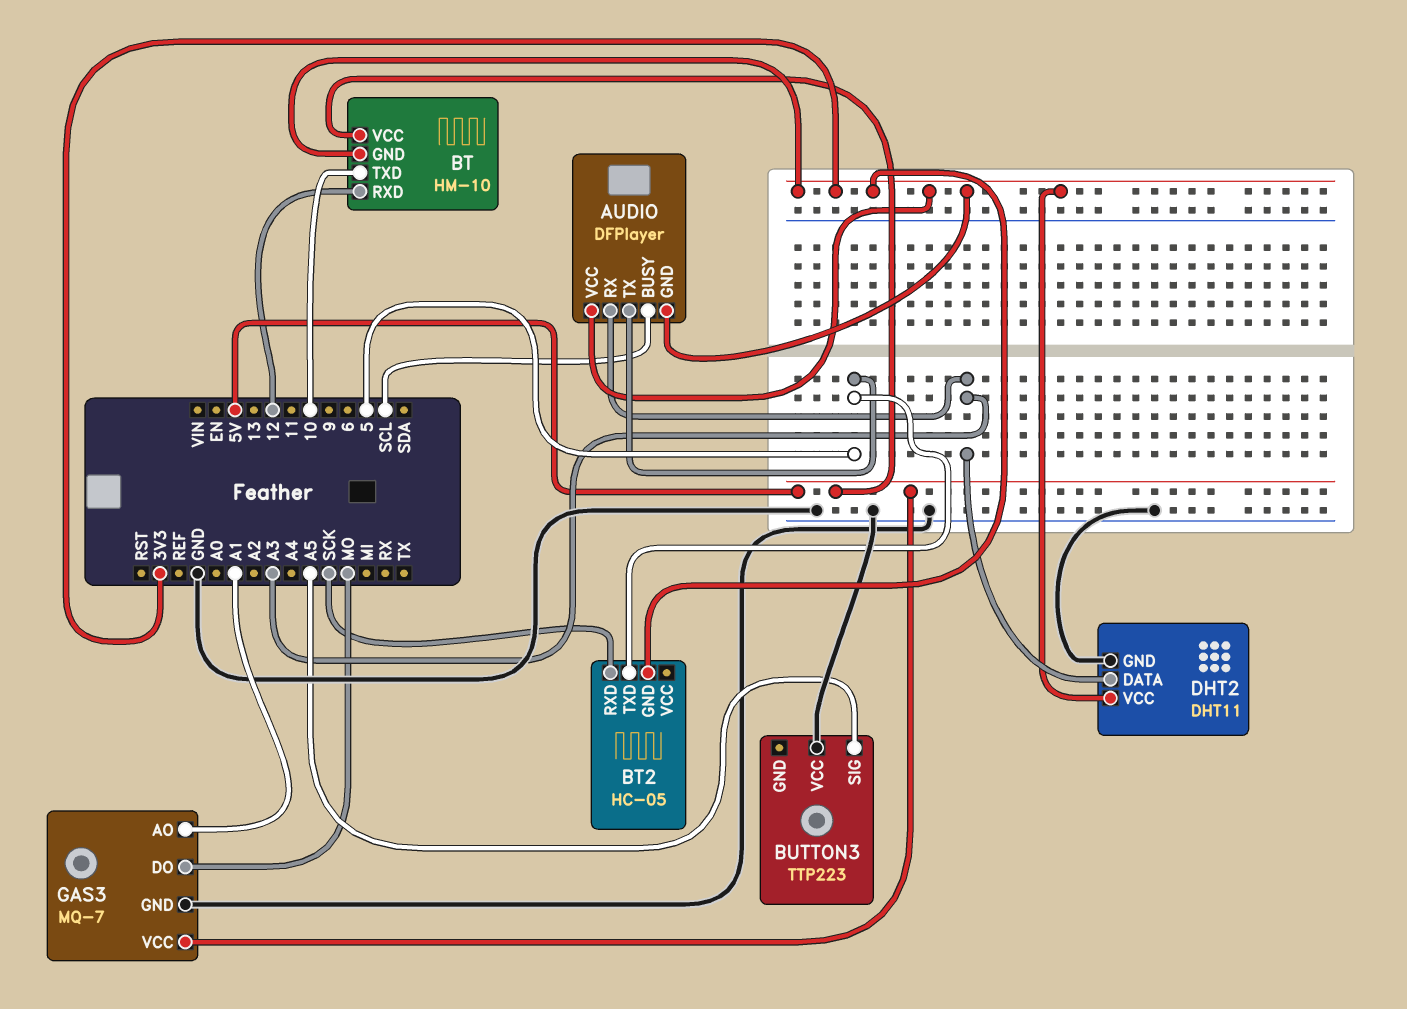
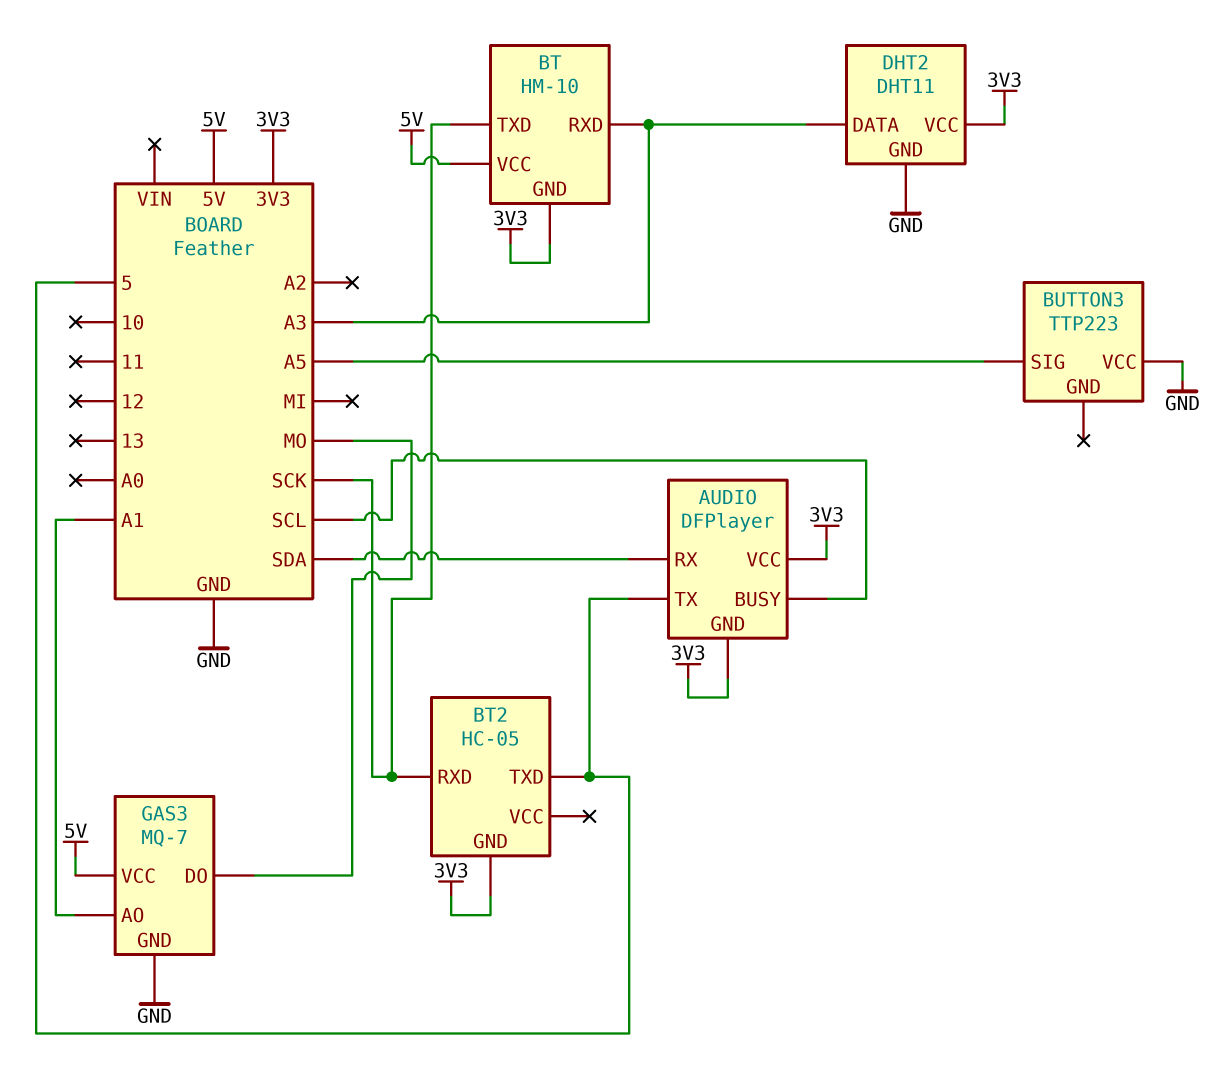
AUDIO pin RX: A3 -> SDA
BT pin RXD: 12 -> A3
BT pin TXD: 10 -> SCK

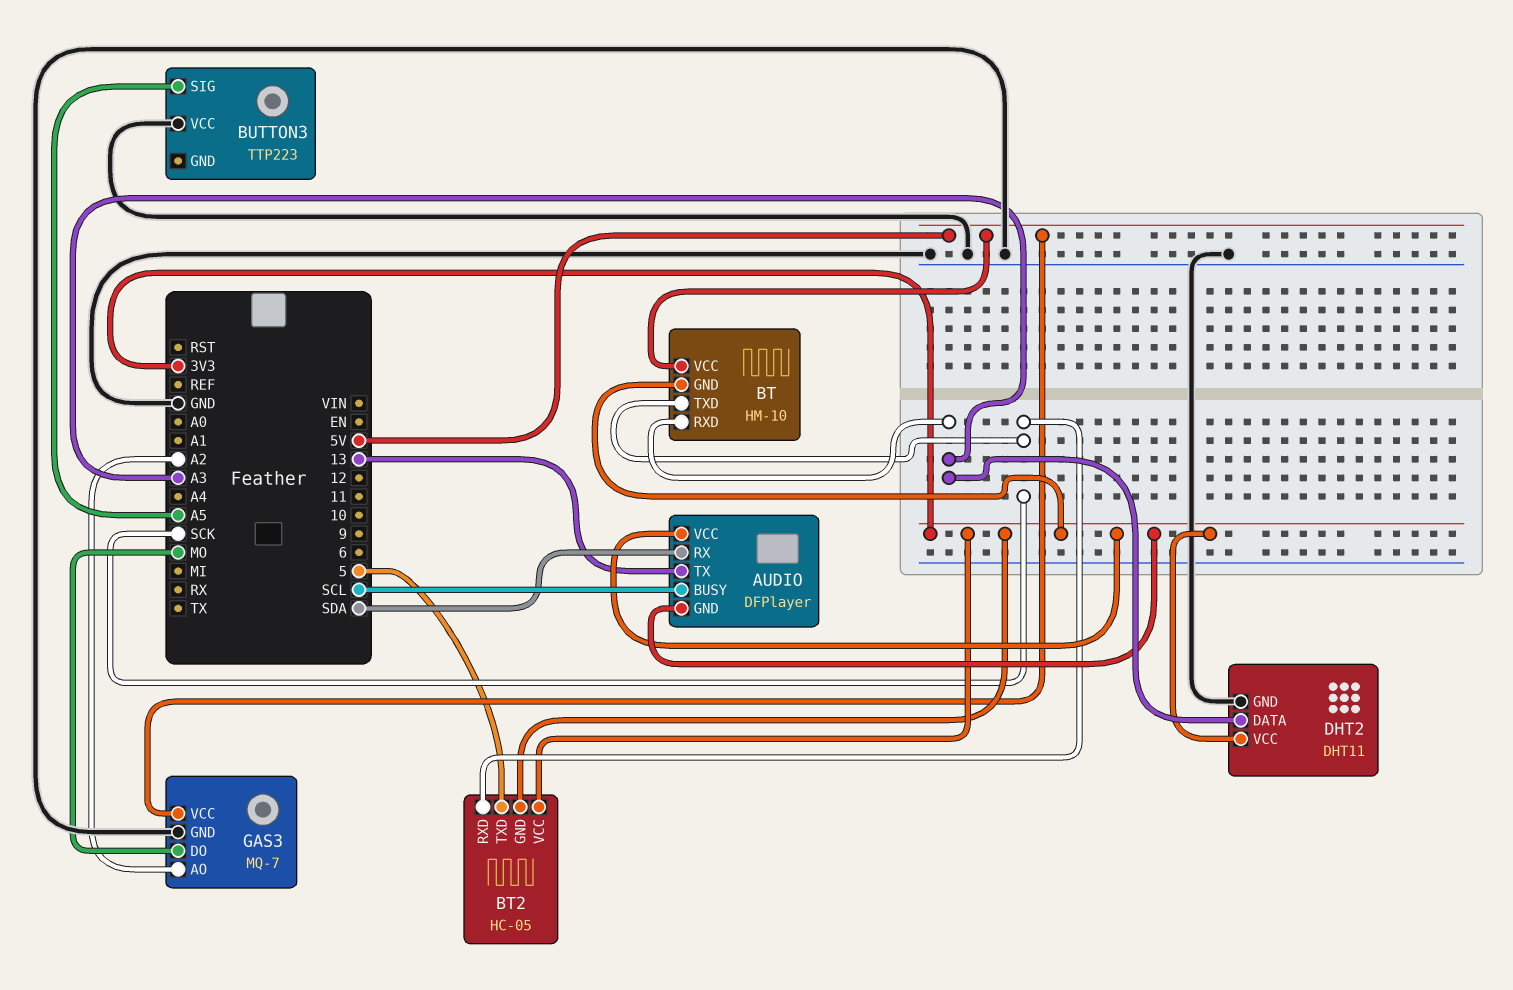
AUDIO pin TX: 5 -> 13
BT2 pin VCC: none -> 3V3
GAS3 pin AO: A1 -> A2

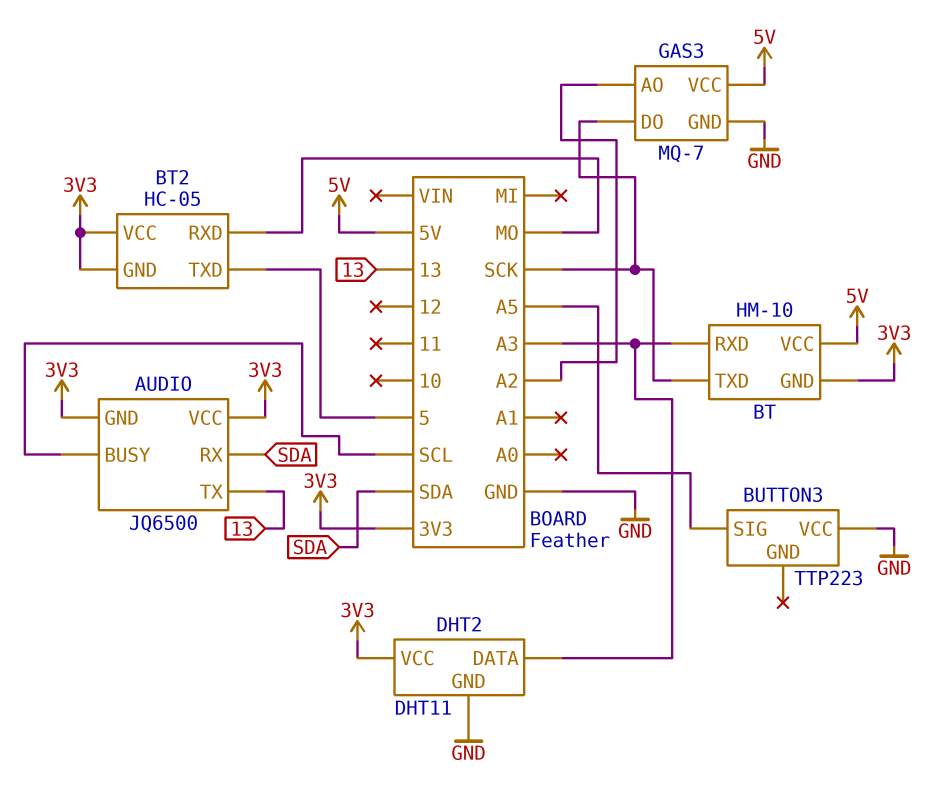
AUDIO: DFPlayer -> JQ6500
BT2 pin RXD: SCK -> MO
GAS3 pin DO: MO -> SCK

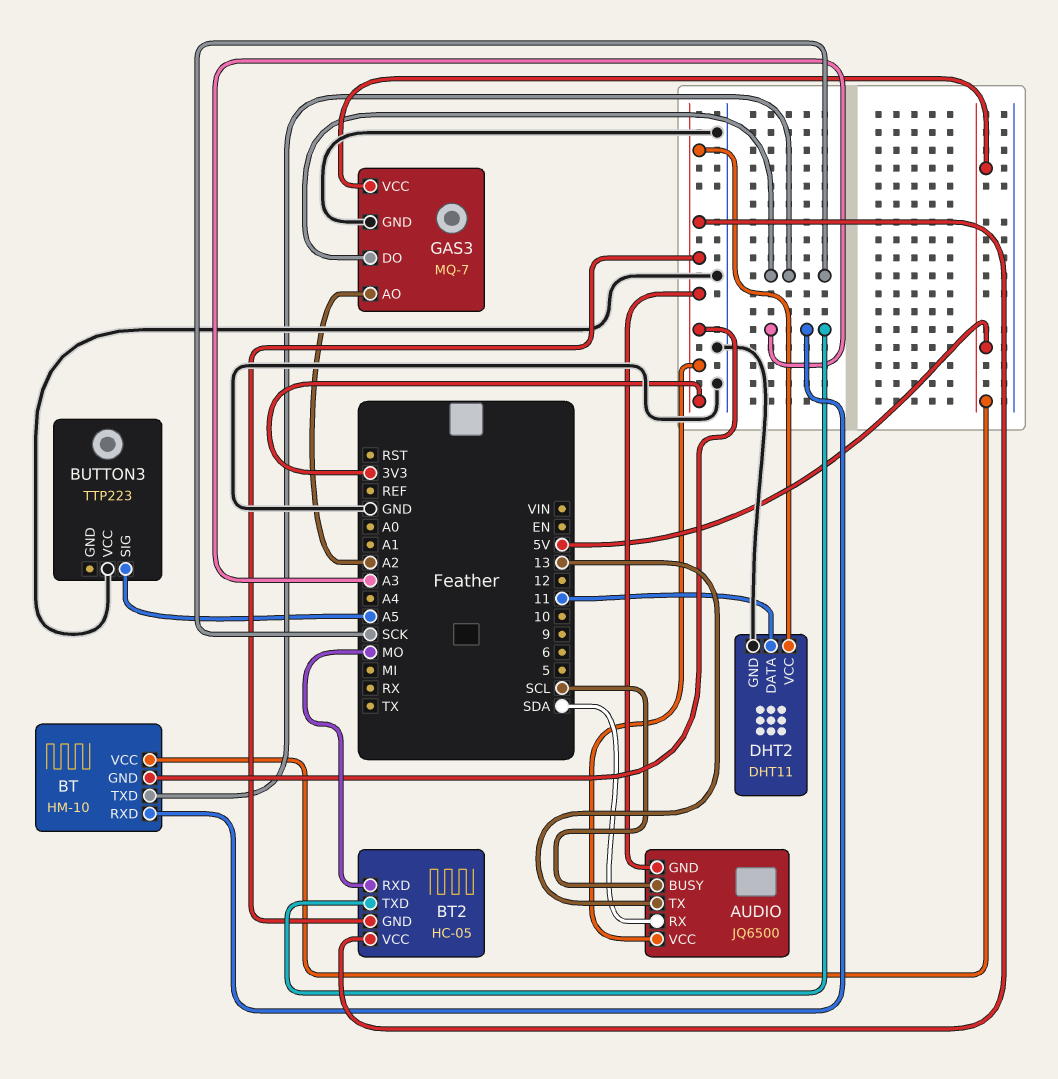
BT2 pin TXD: 5 -> A3
DHT2 pin DATA: A3 -> 11

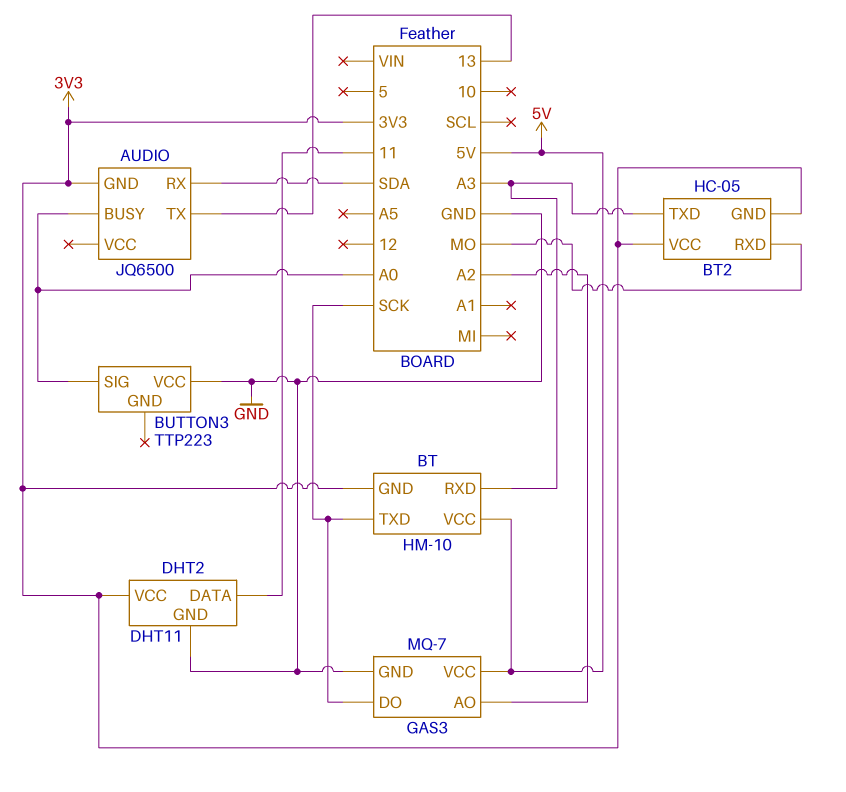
AUDIO pin BUSY: SCL -> A0
AUDIO pin VCC: 3V3 -> none
BUTTON3 pin SIG: A5 -> A0

